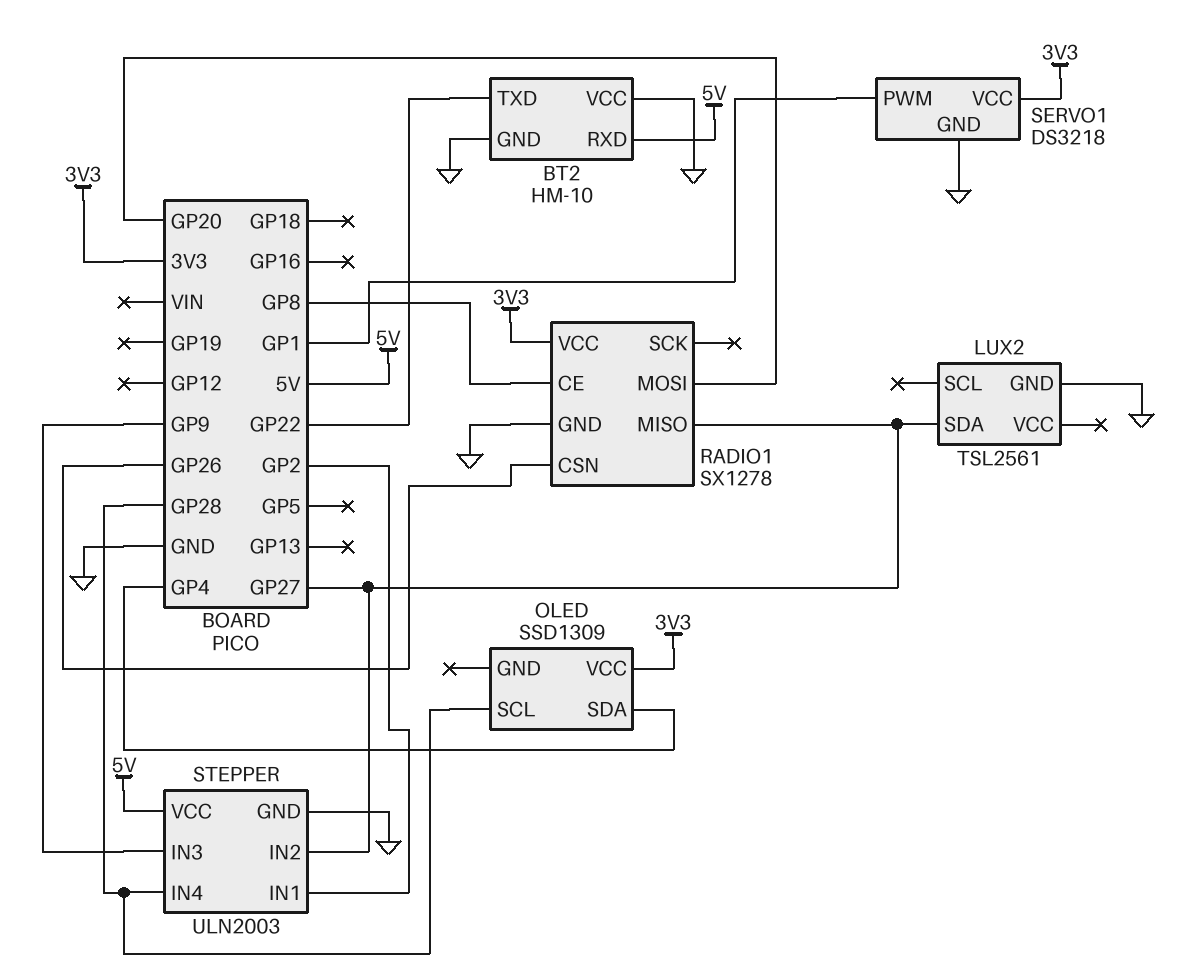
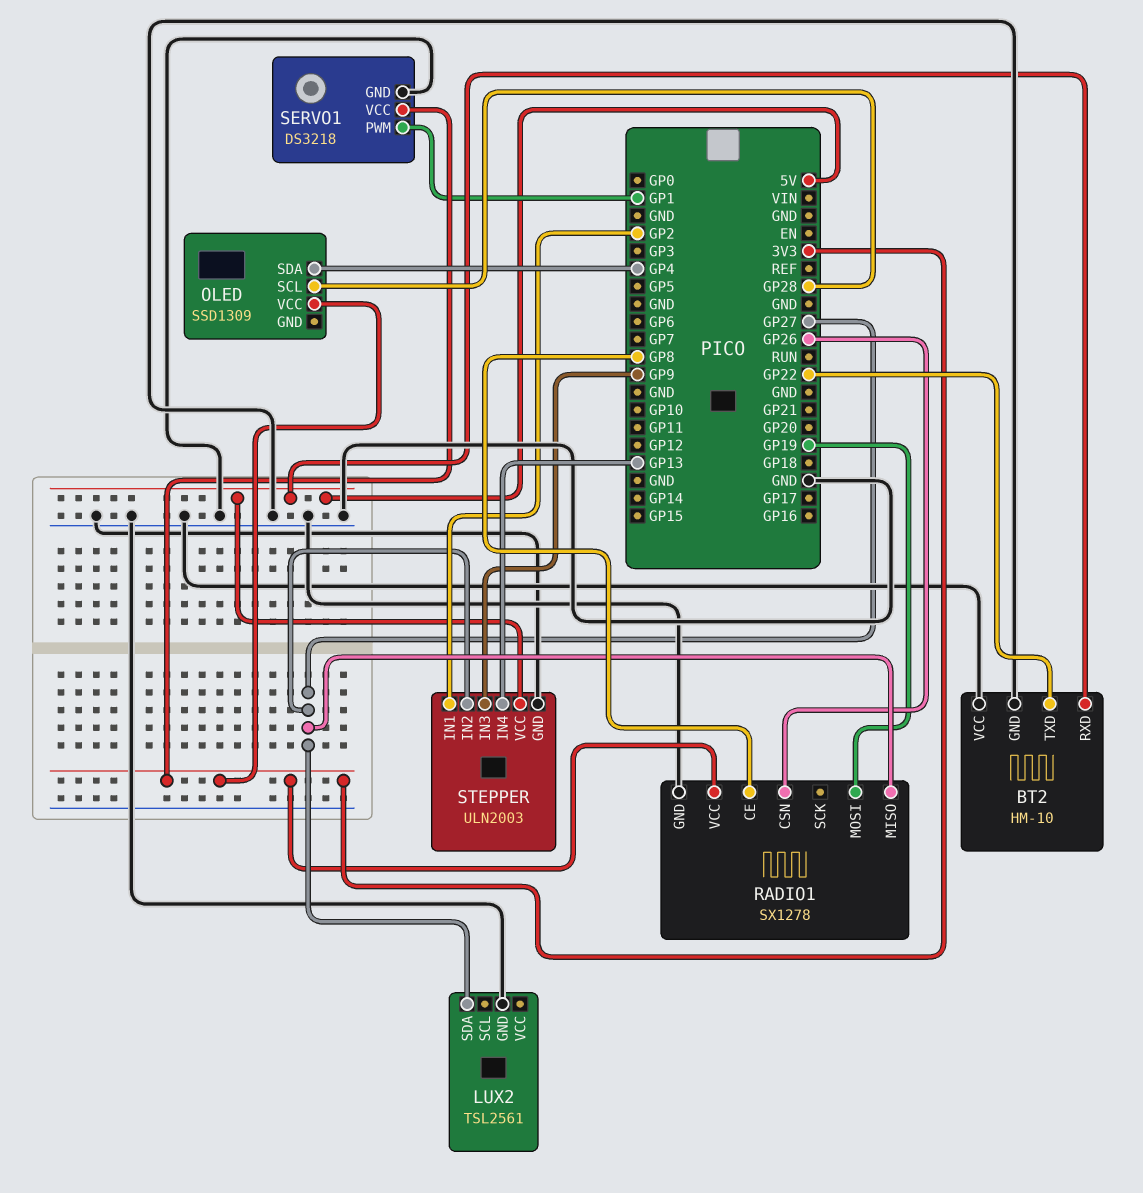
RADIO1 pin MOSI: GP20 -> GP19
STEPPER pin IN4: GP28 -> GP13

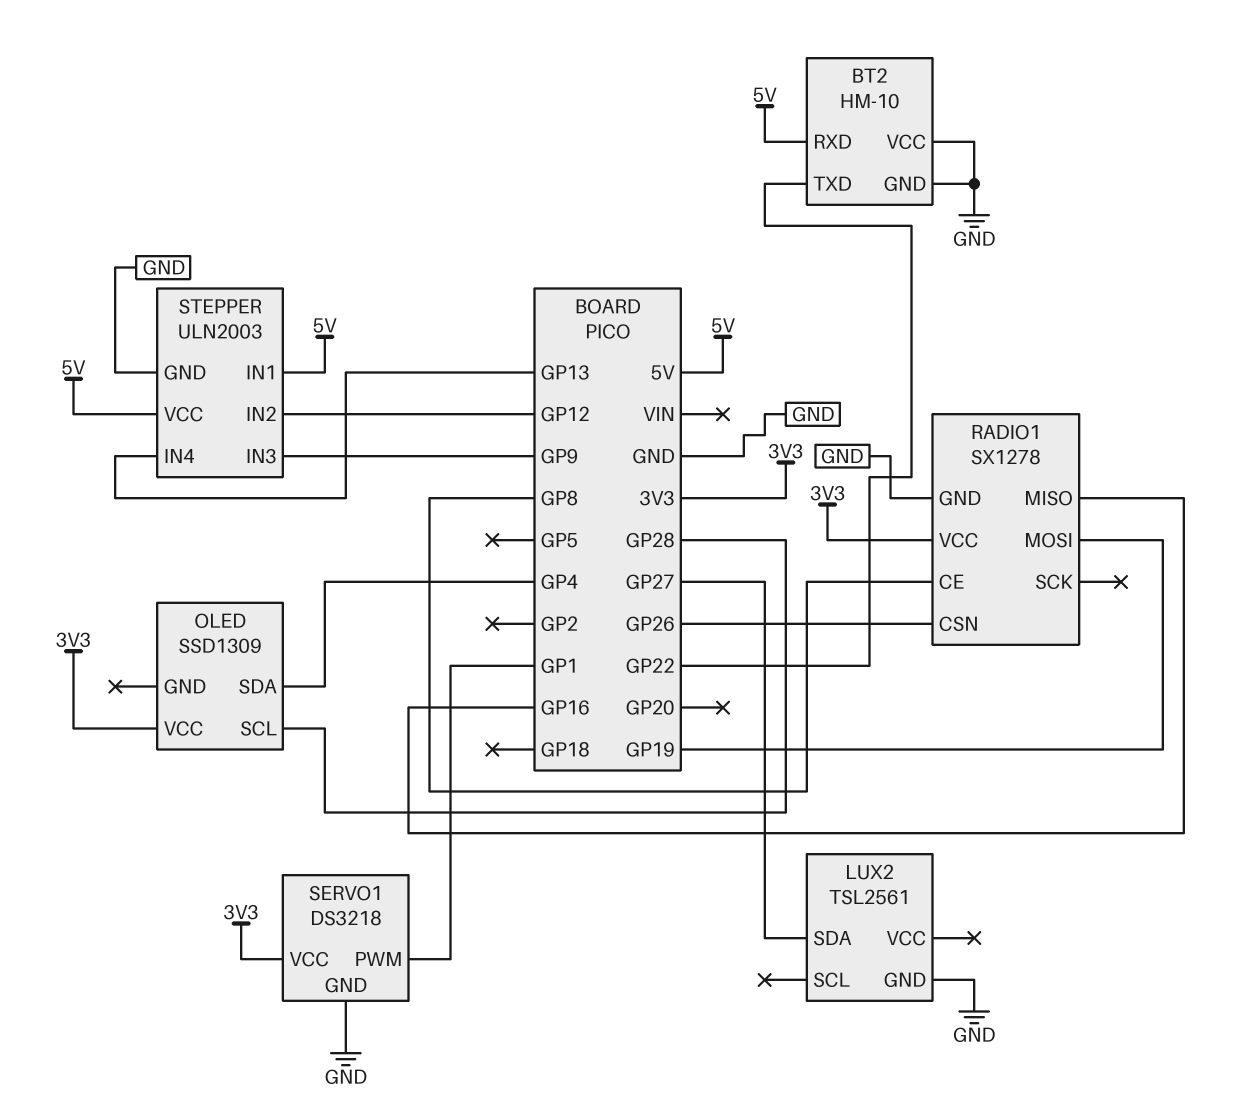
RADIO1 pin MISO: GP27 -> GP16
STEPPER pin IN1: GP2 -> 5V
STEPPER pin IN2: GP27 -> GP12

